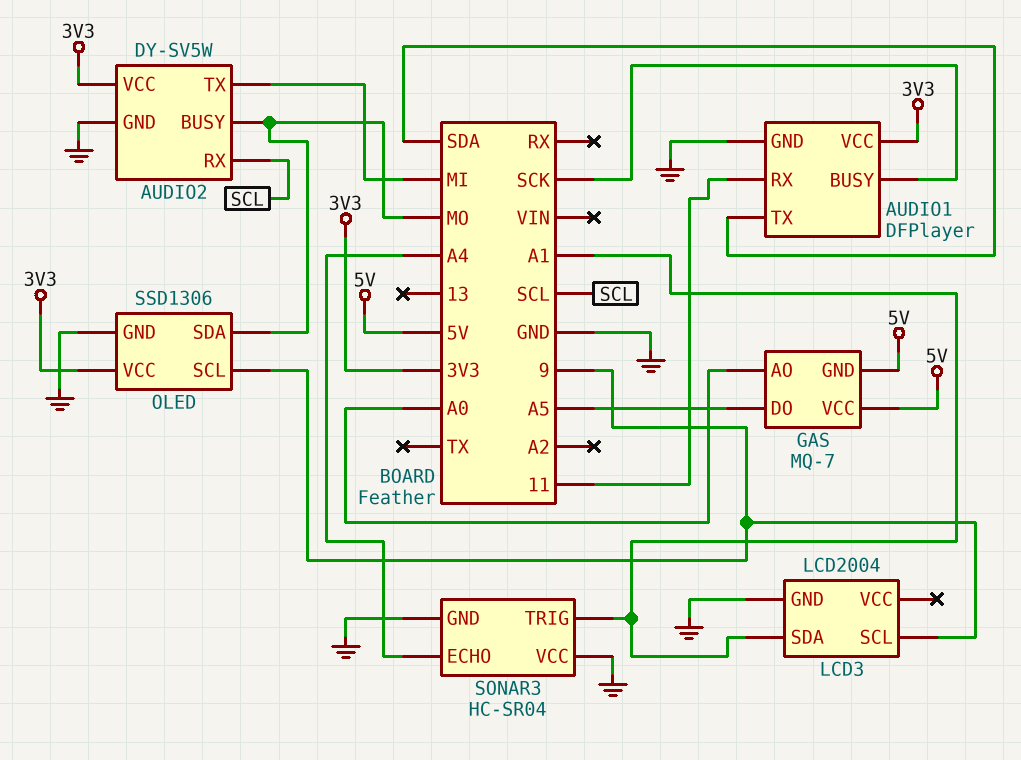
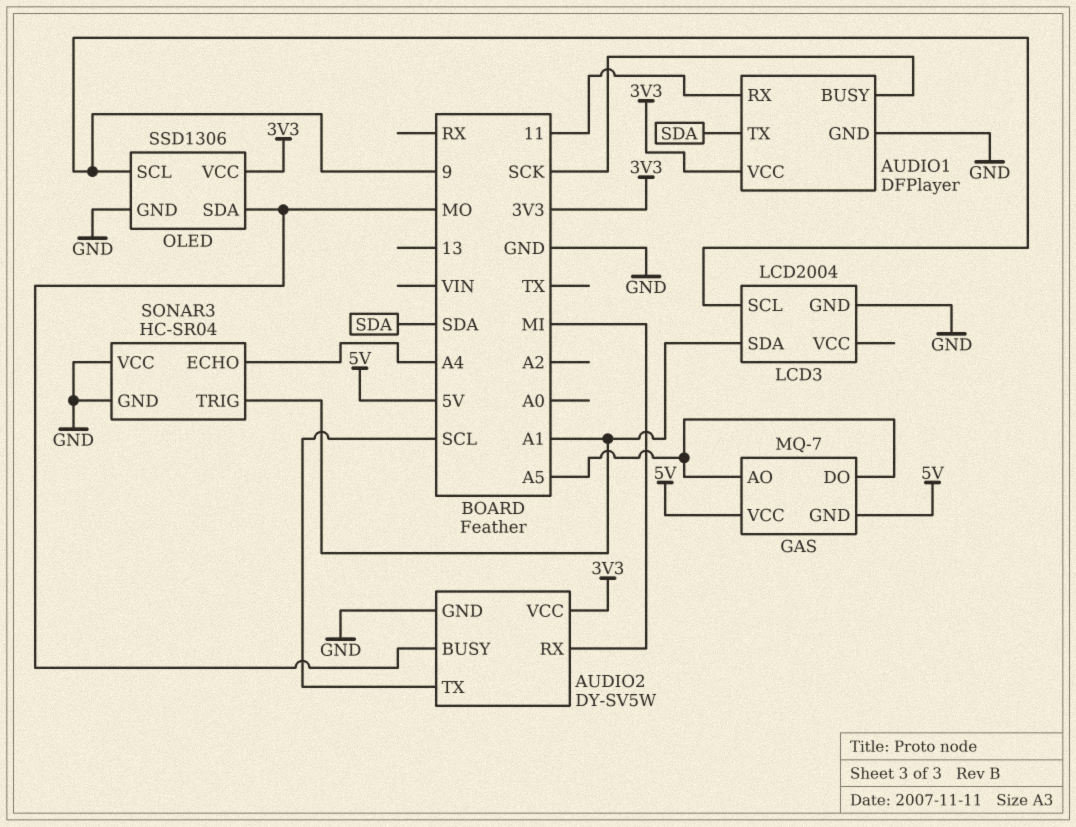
AUDIO2 pin RX: SCL -> MI
AUDIO2 pin TX: MI -> SCL
GAS pin AO: A0 -> A5

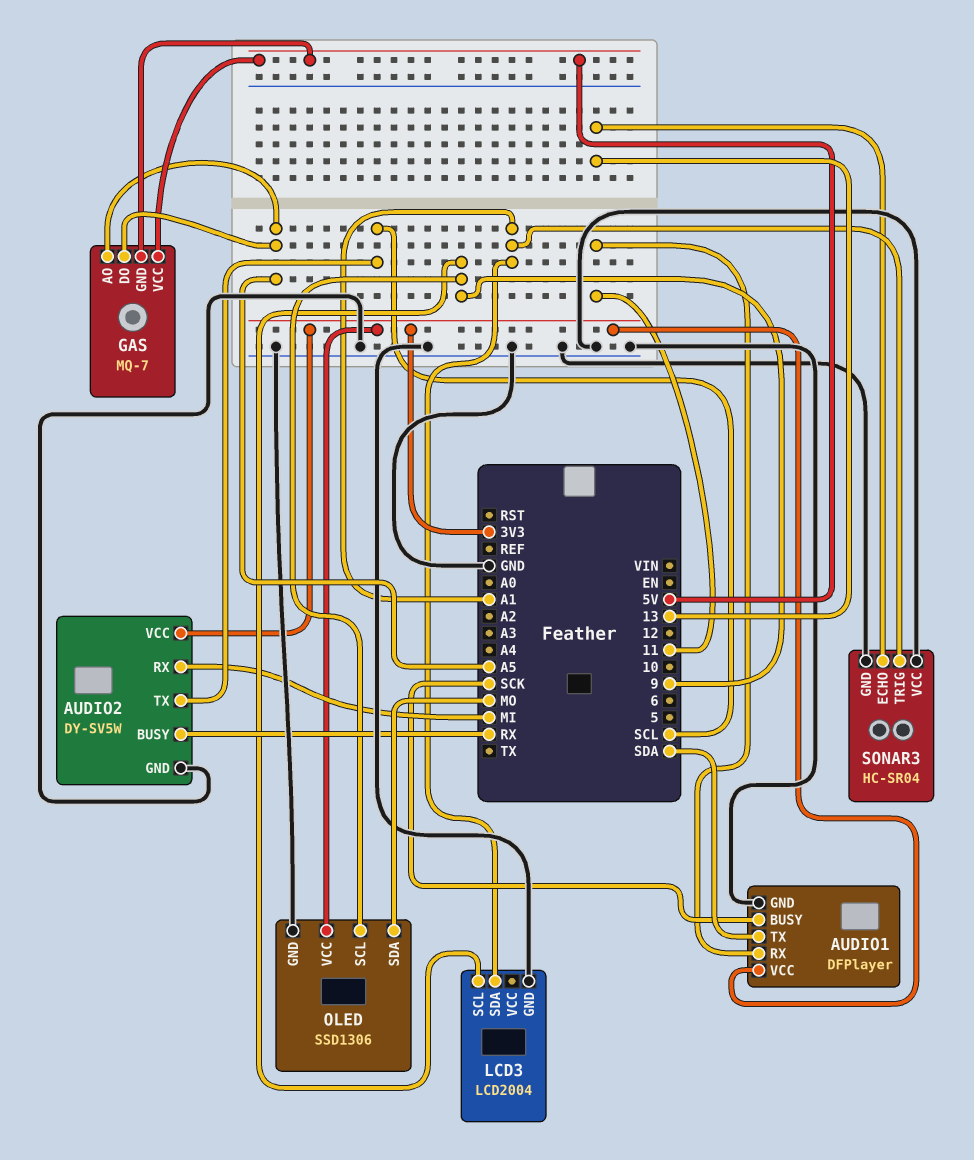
AUDIO2 pin BUSY: MO -> RX
SONAR3 pin ECHO: A4 -> 13

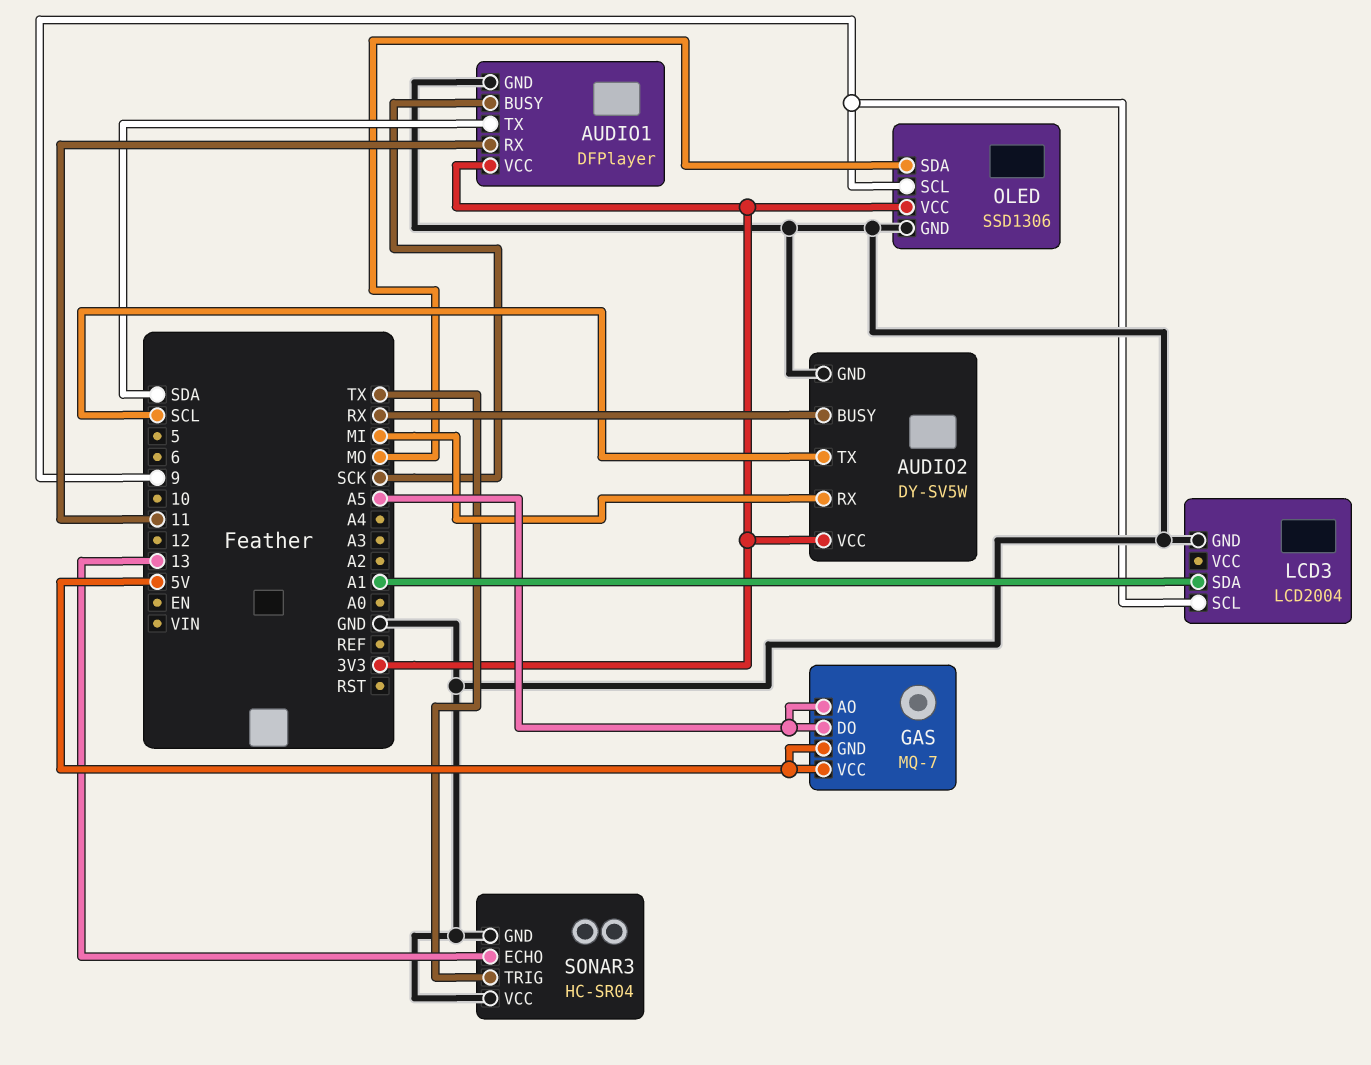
SONAR3 pin TRIG: A1 -> TX

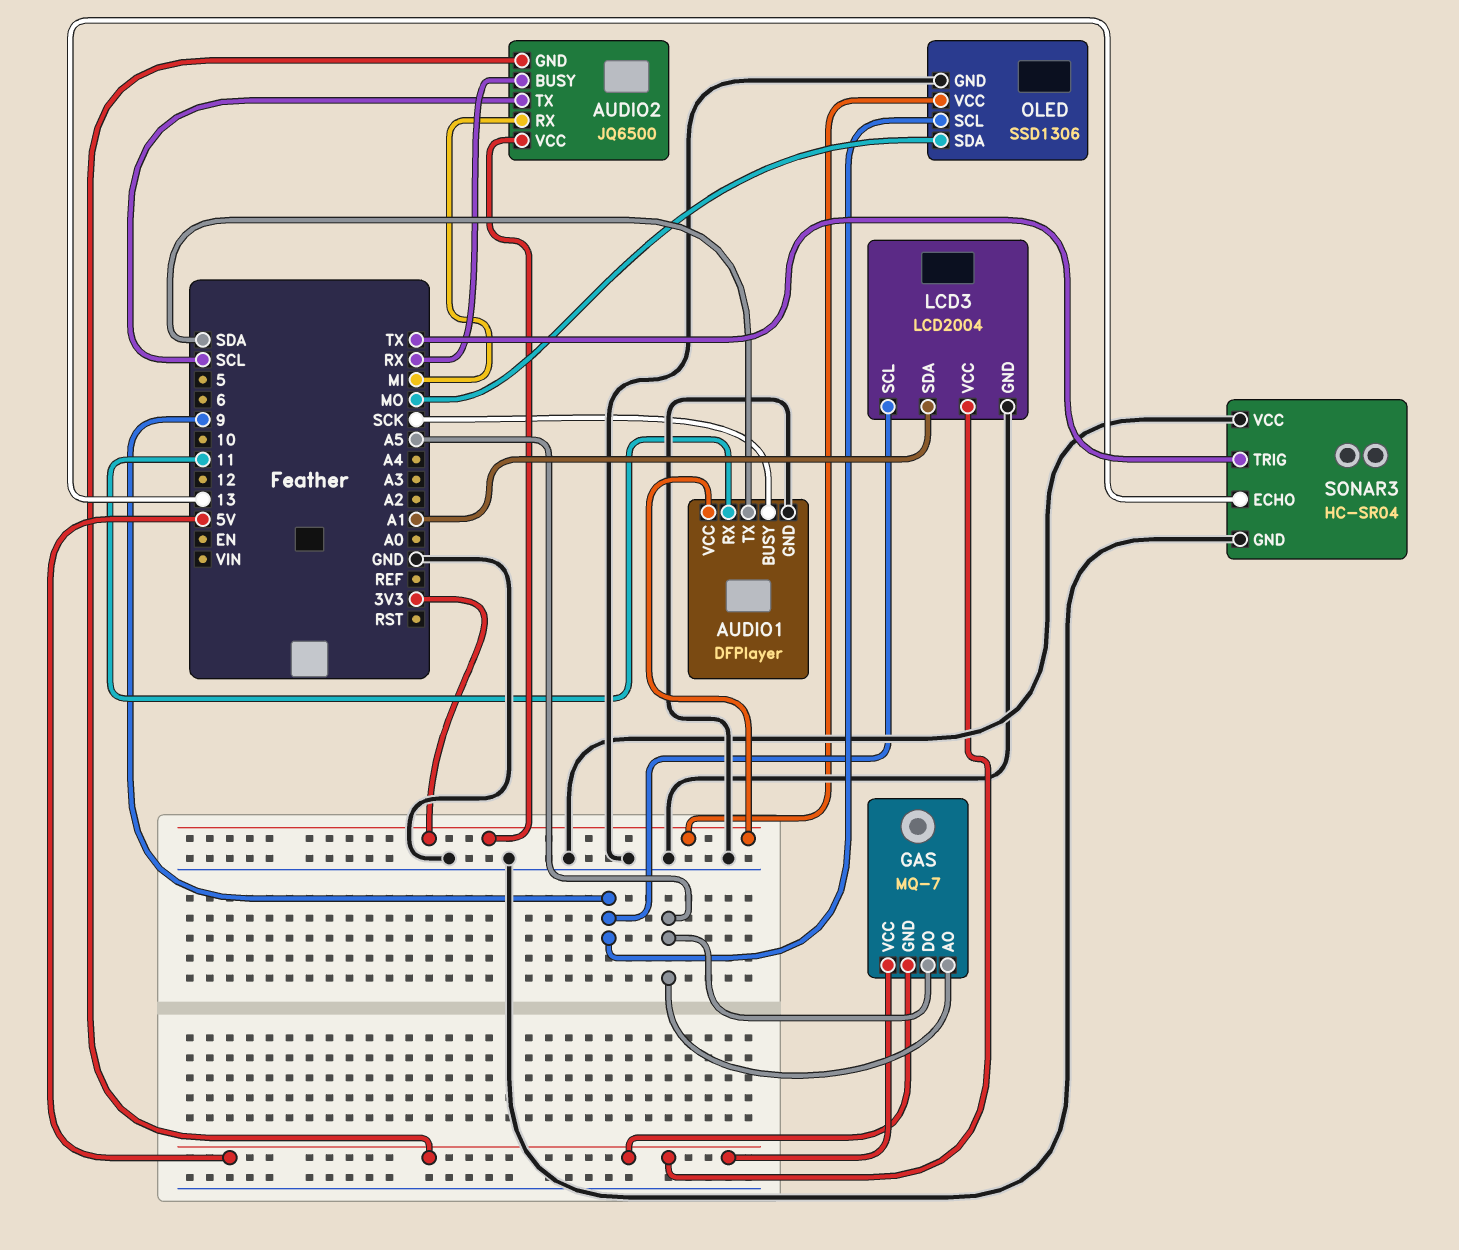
AUDIO2: DY-SV5W -> JQ6500
AUDIO2 pin GND: GND -> 5V
LCD3 pin VCC: none -> 5V

